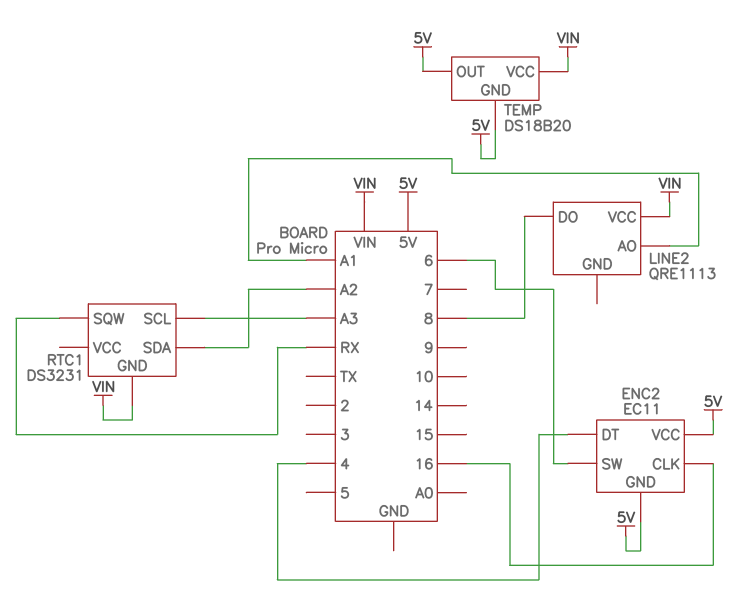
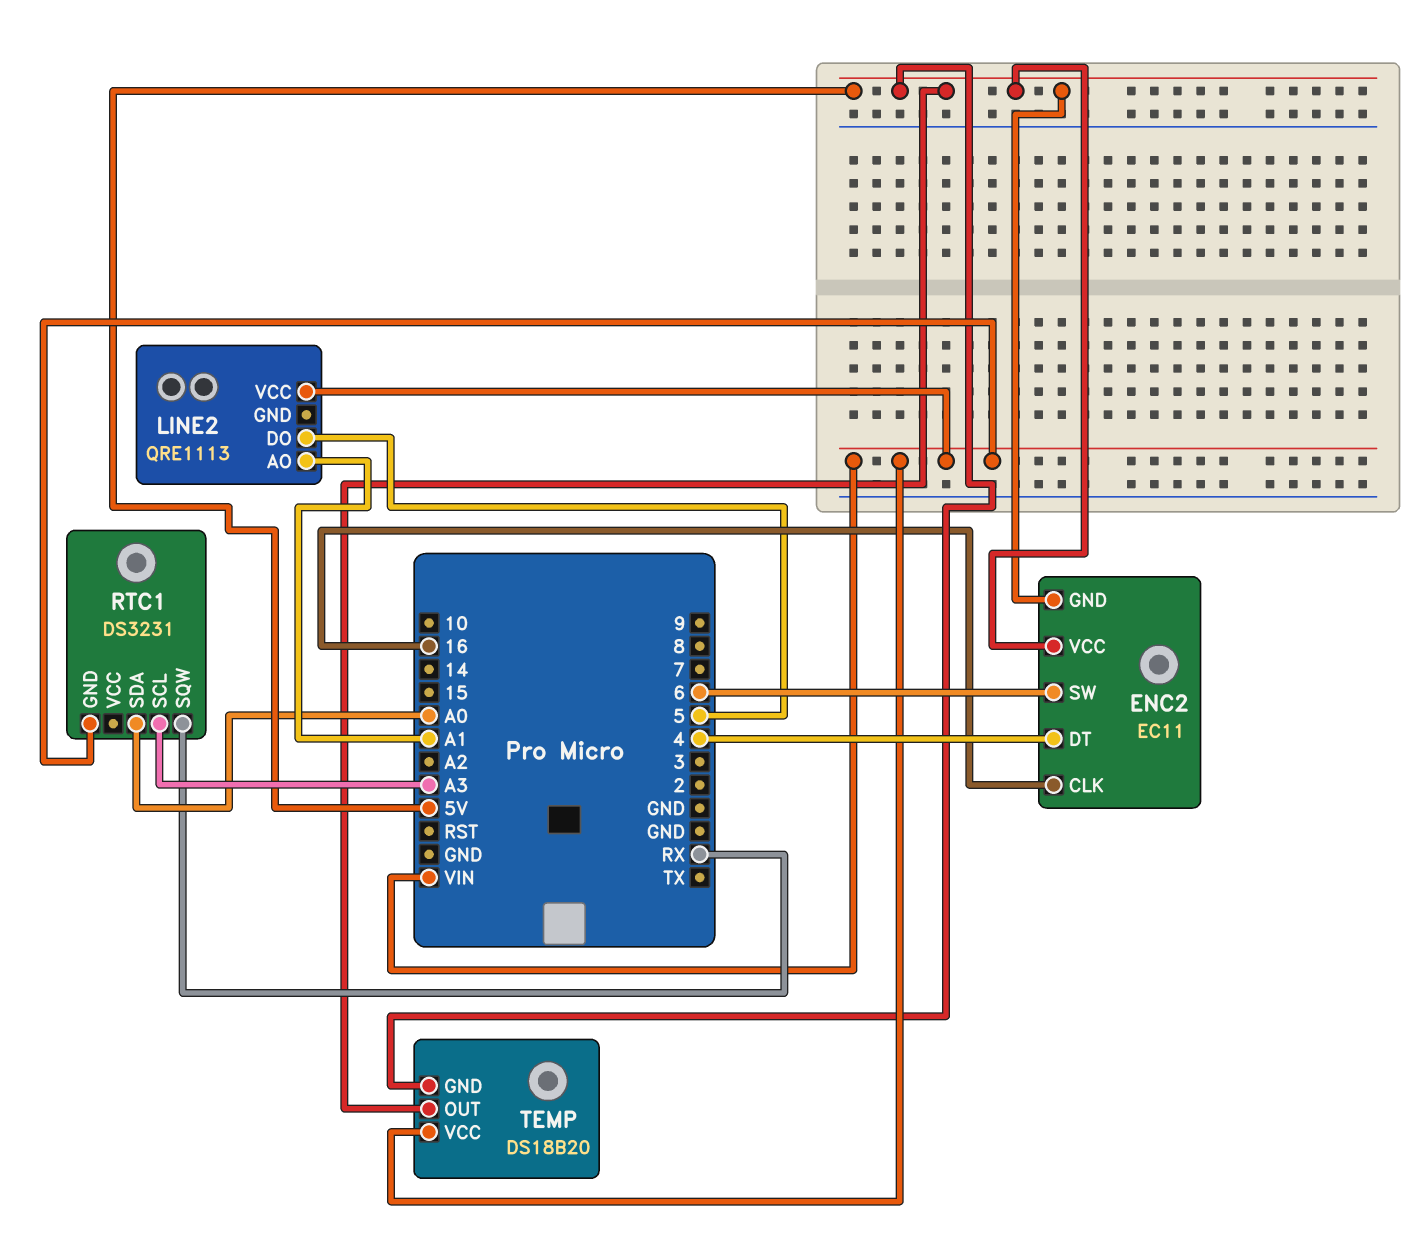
LINE2 pin DO: 8 -> 5
RTC1 pin SDA: A2 -> A0

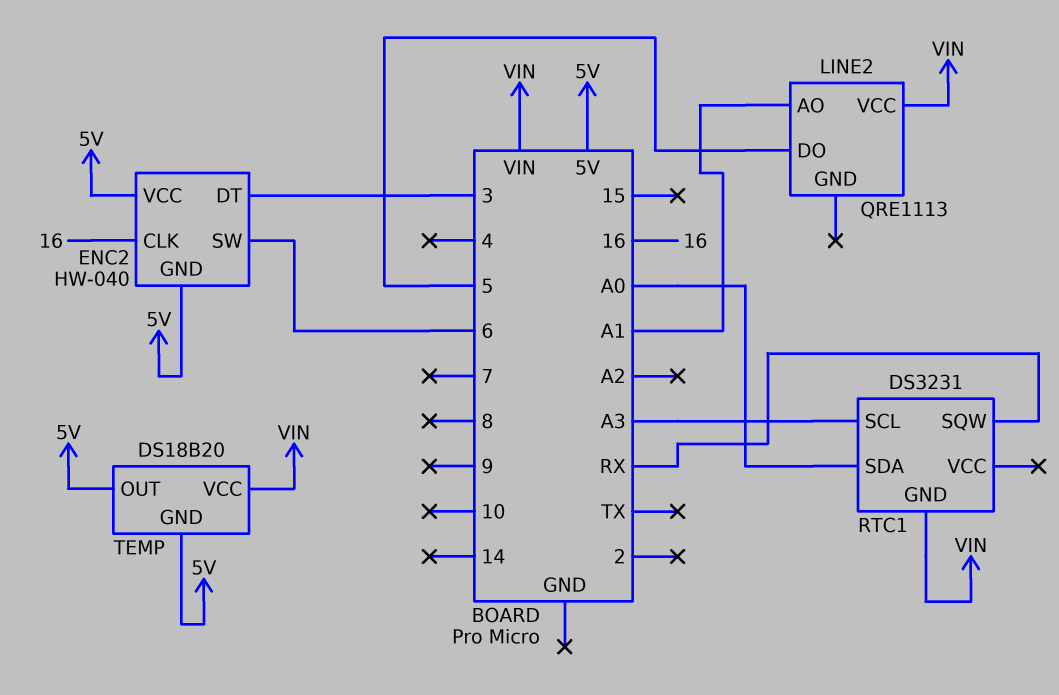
ENC2: EC11 -> HW-040
ENC2 pin DT: 4 -> 3

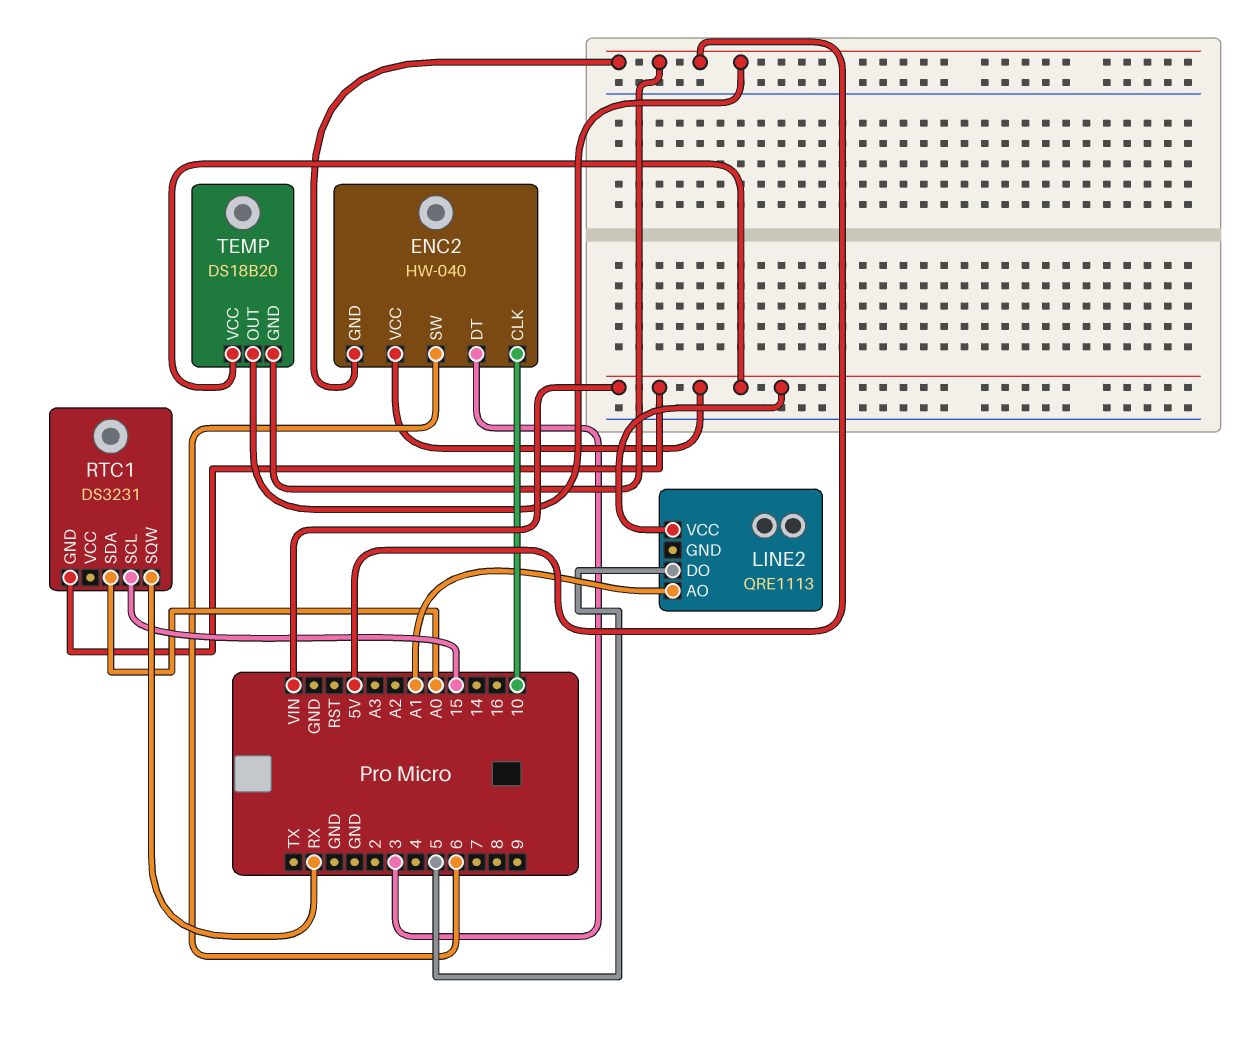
ENC2 pin CLK: 16 -> 10
ENC2 pin VCC: 5V -> VIN
RTC1 pin SCL: A3 -> 15

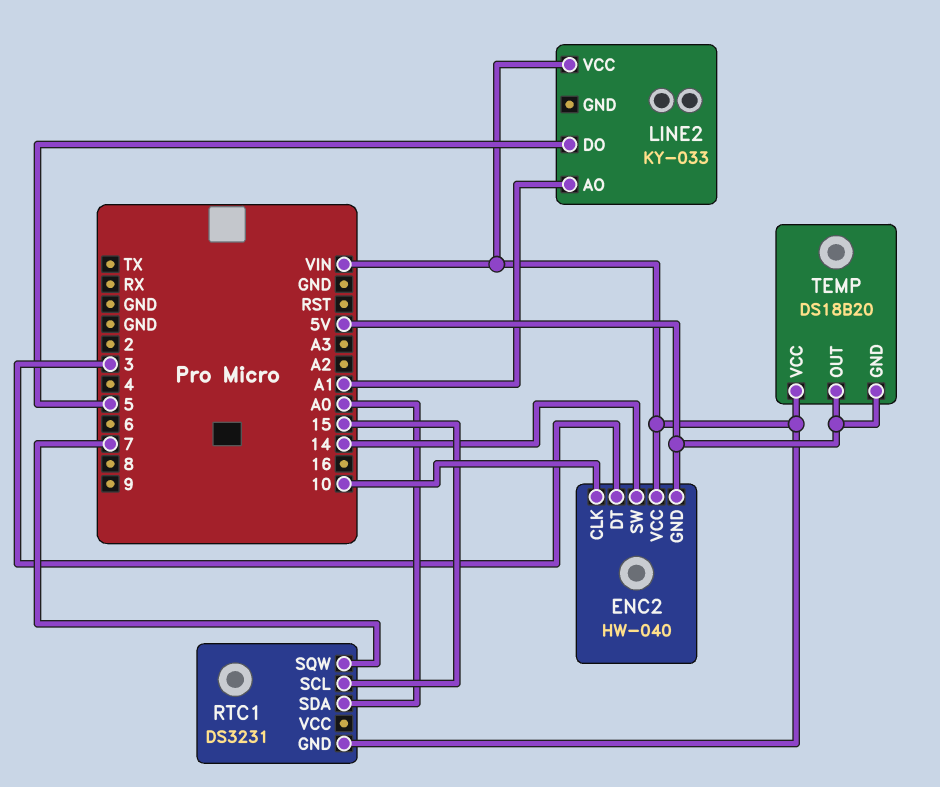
ENC2 pin SW: 6 -> 14
LINE2: QRE1113 -> KY-033
RTC1 pin SQW: RX -> 7

